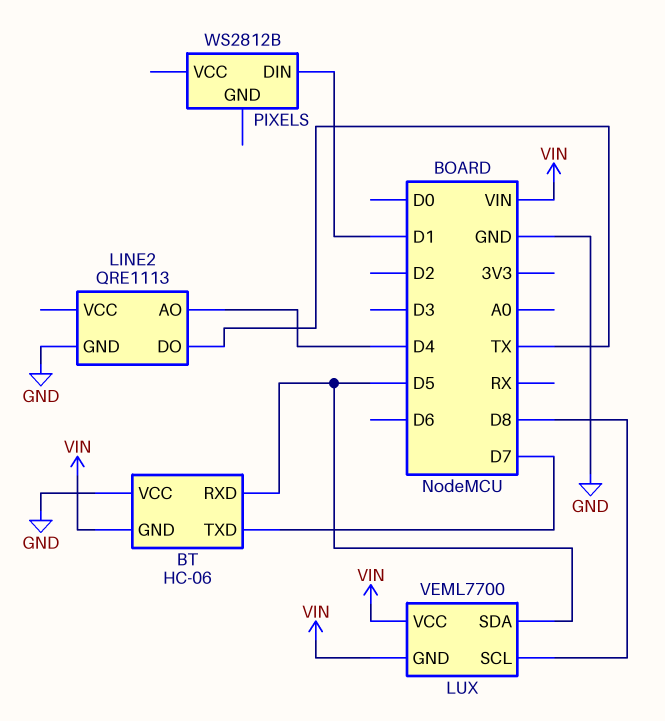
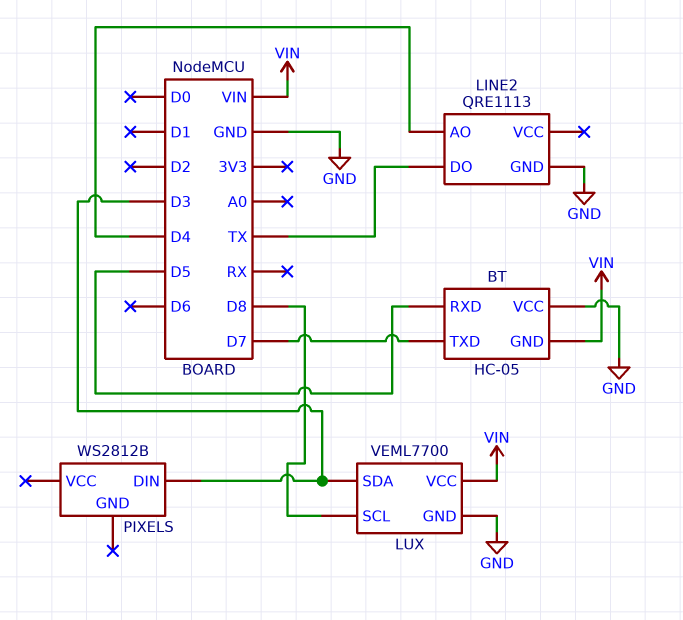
BT: HC-06 -> HC-05
LUX pin GND: VIN -> GND
LUX pin SDA: D5 -> D3
PIXELS pin DIN: D1 -> D3

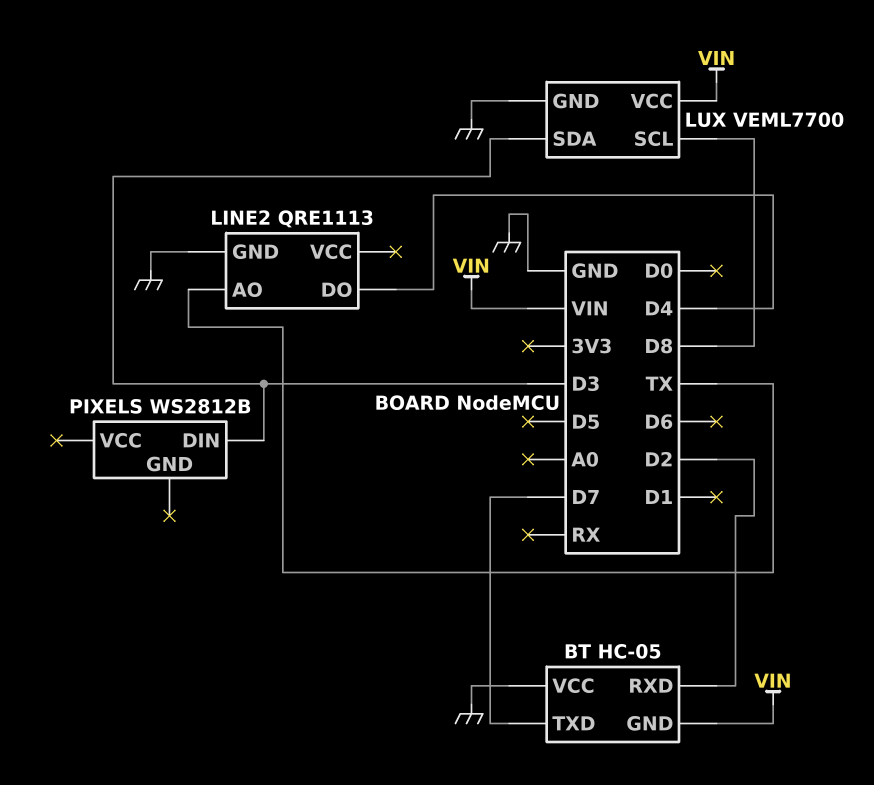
BT pin RXD: D5 -> D2
LINE2 pin AO: D4 -> TX
LINE2 pin DO: TX -> D4

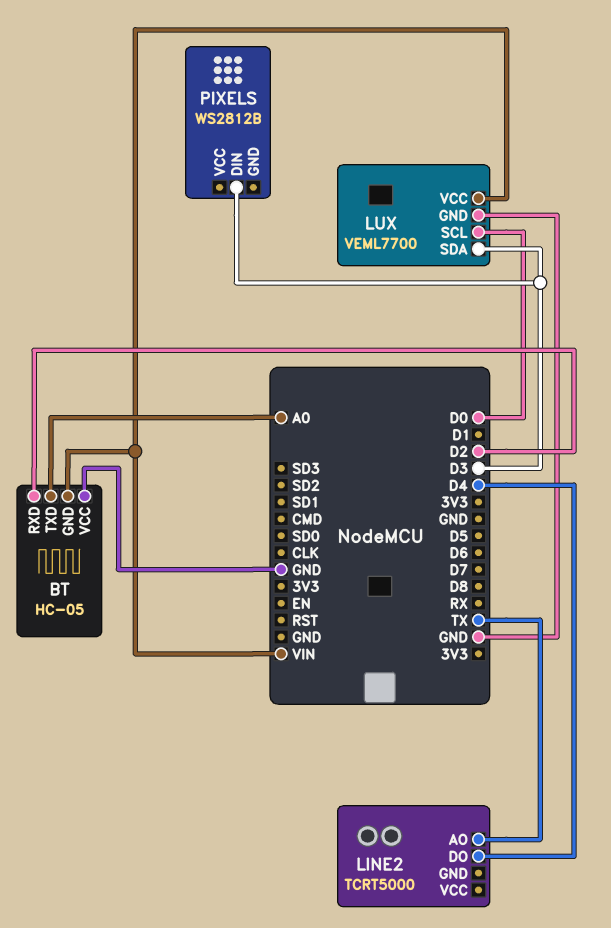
BT pin TXD: D7 -> A0
LINE2: QRE1113 -> TCRT5000
LINE2 pin GND: GND -> none
LUX pin SCL: D8 -> D0

